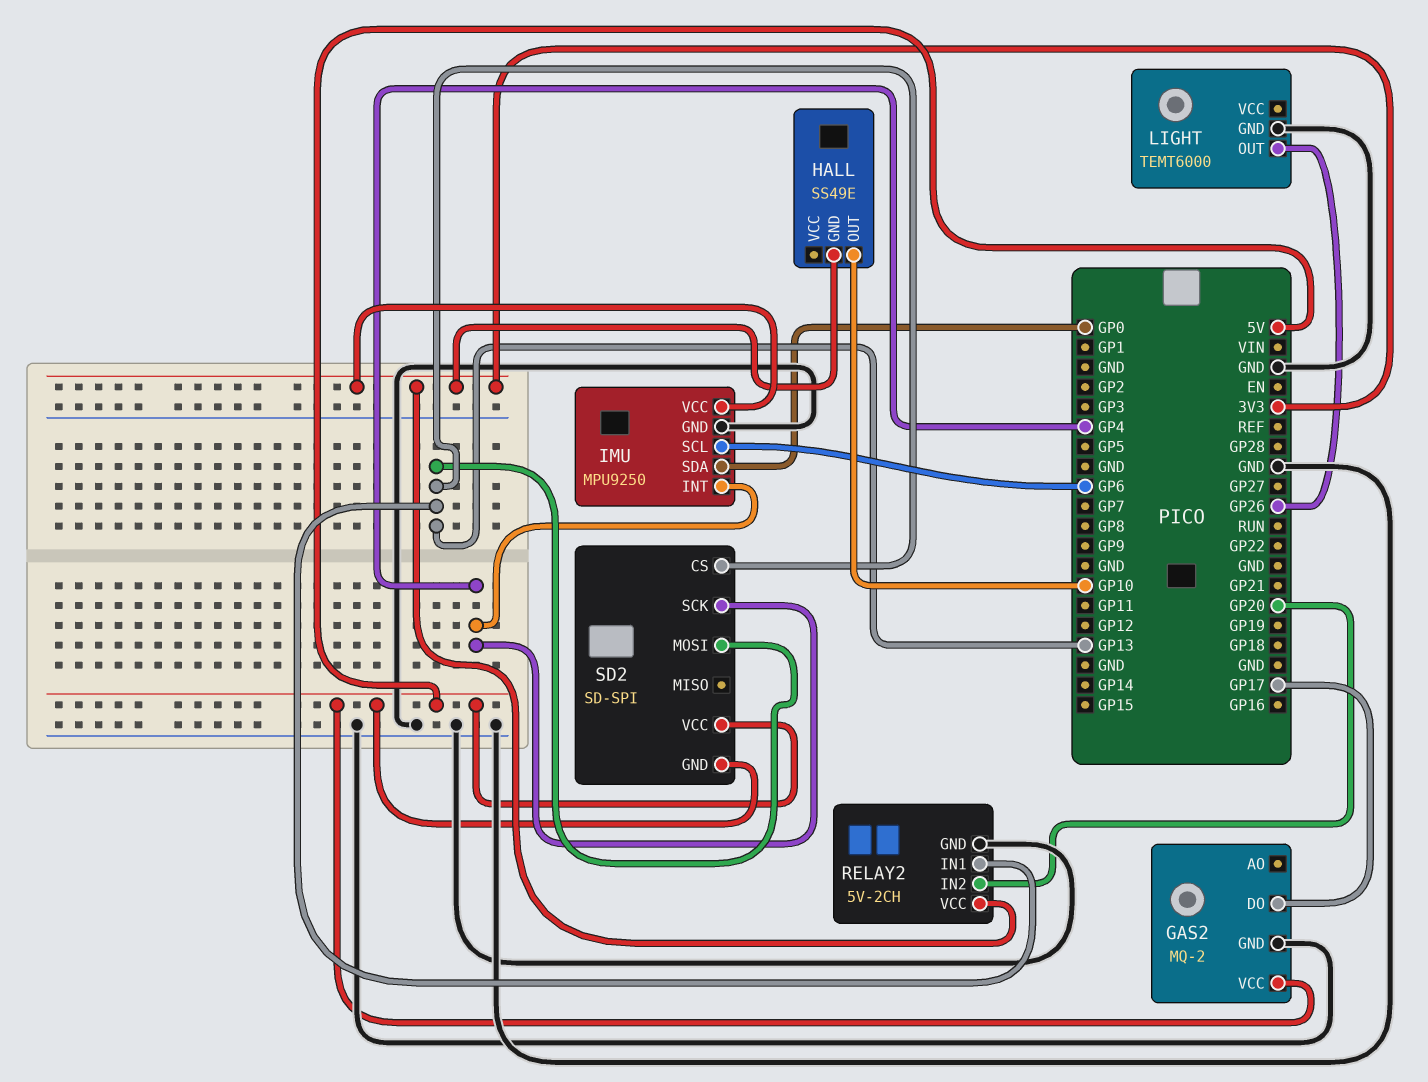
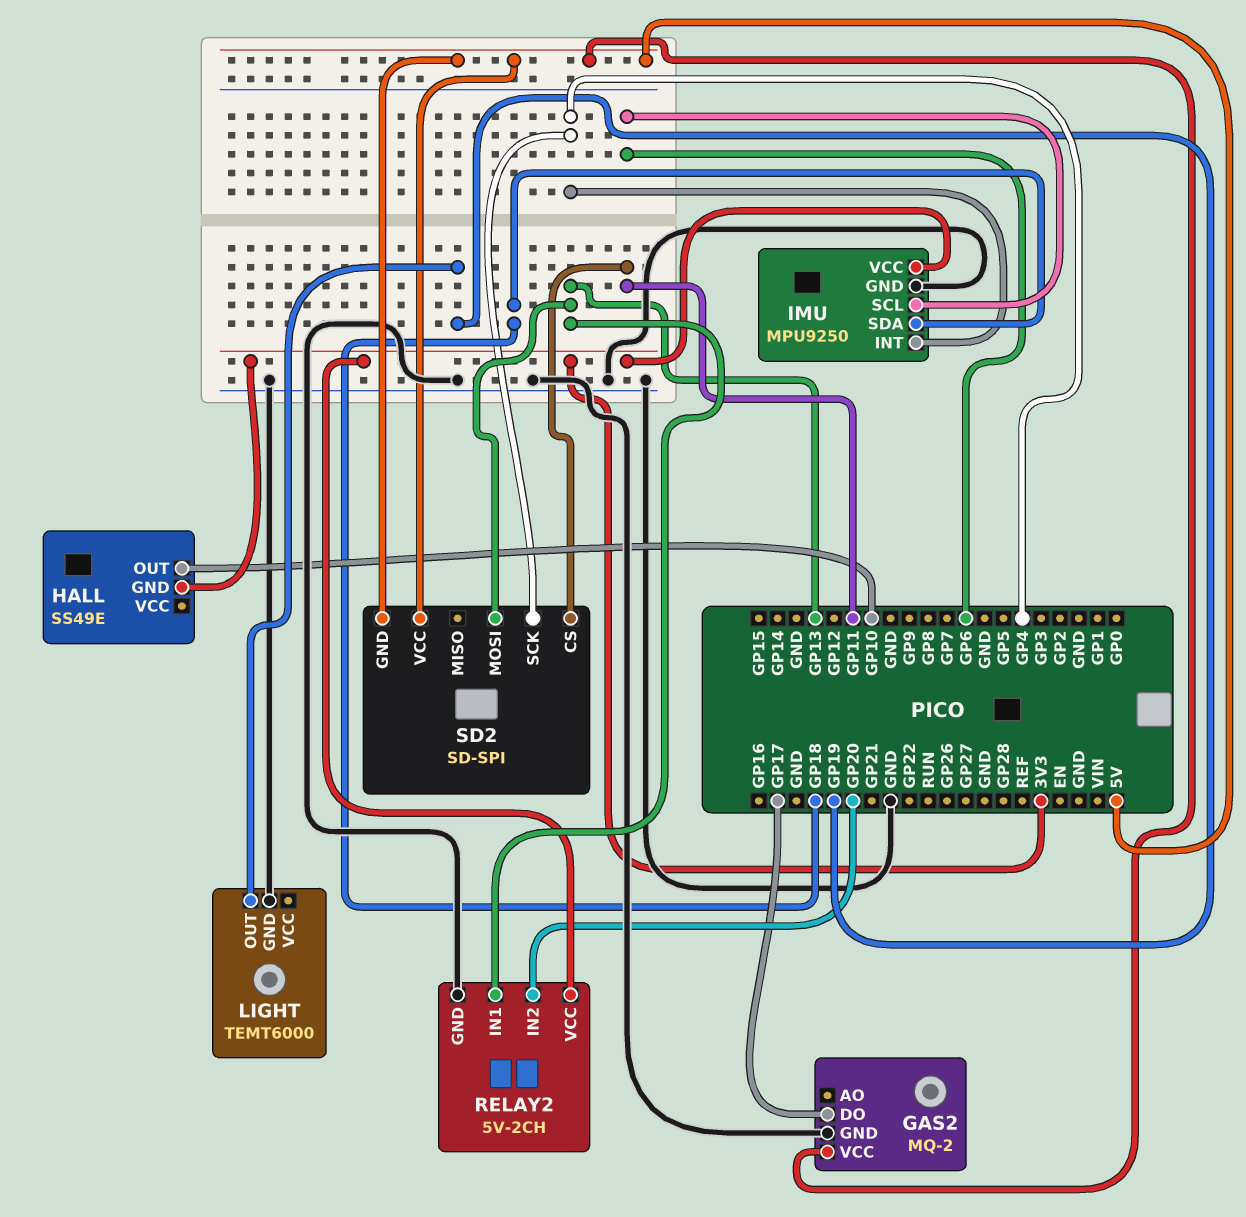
IMU pin SDA: GP0 -> GP18
LIGHT pin OUT: GP26 -> GP19
SD2 pin CS: GP13 -> GP11

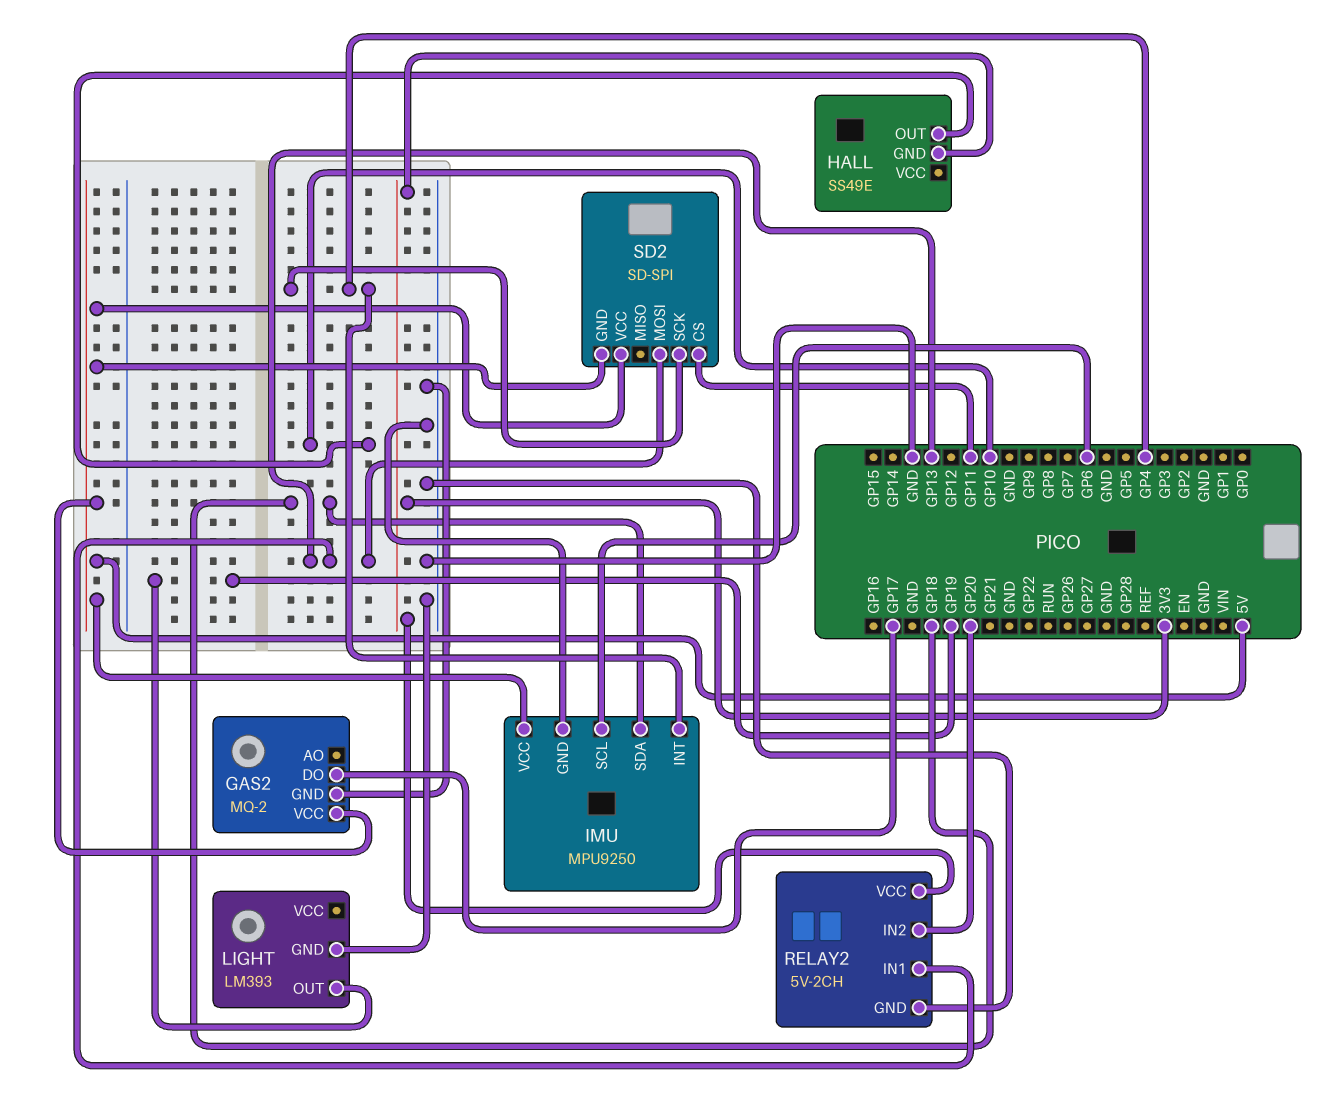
IMU pin VCC: 3V3 -> 5V
LIGHT: TEMT6000 -> LM393

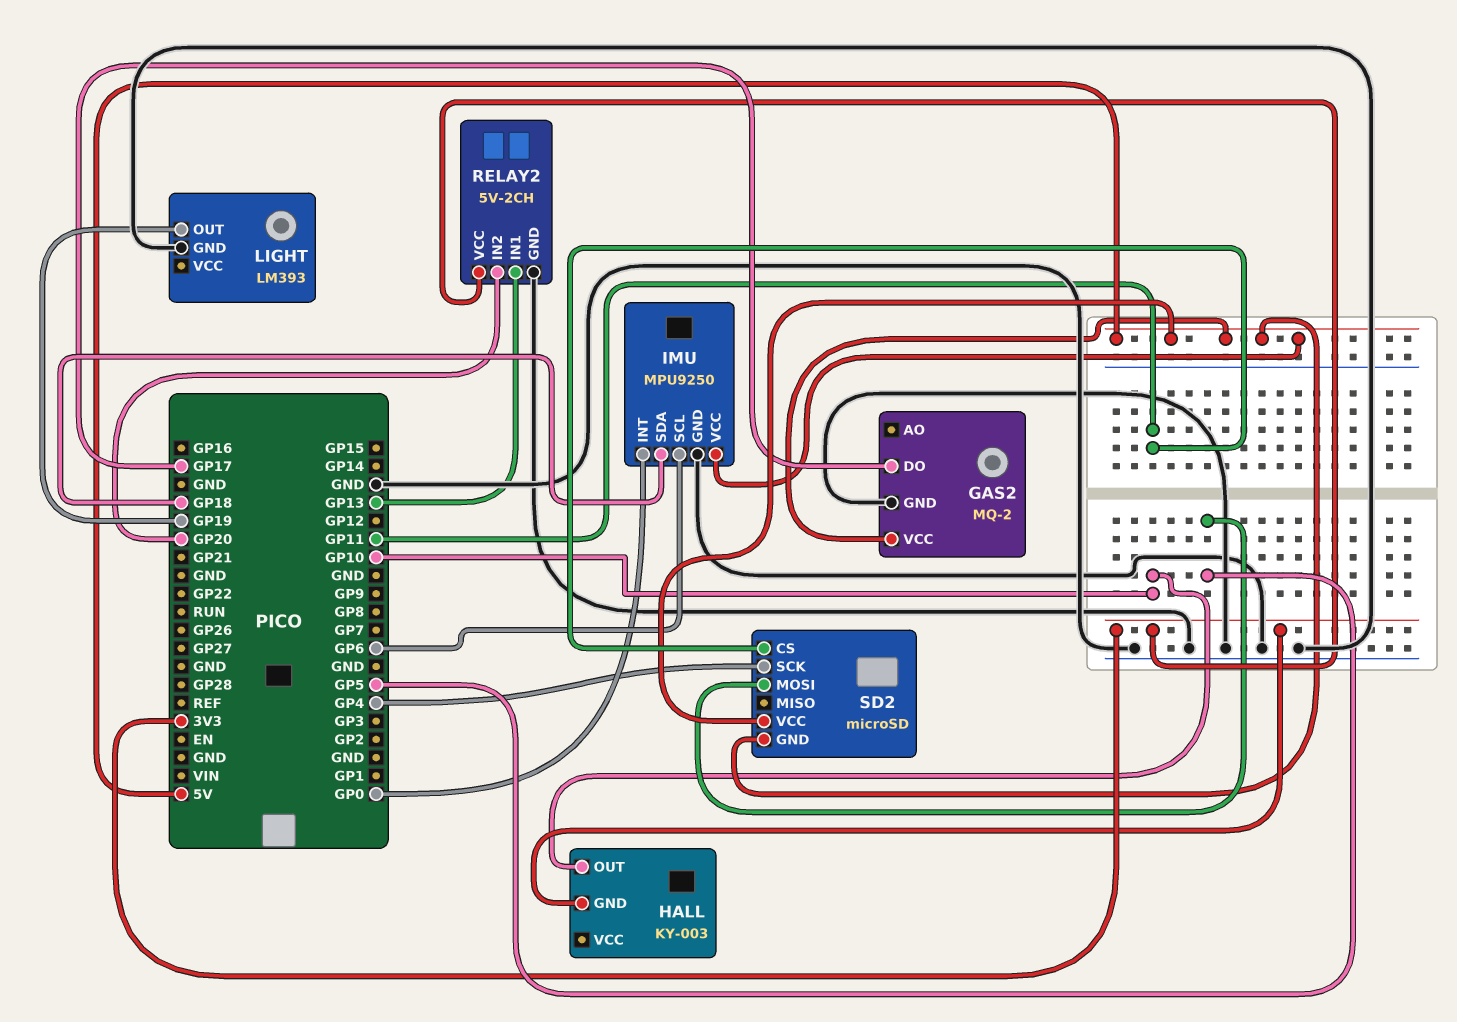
HALL: SS49E -> KY-003
IMU pin INT: GP4 -> GP0
SD2: SD-SPI -> microSD
SD2 pin MOSI: GP13 -> GP5

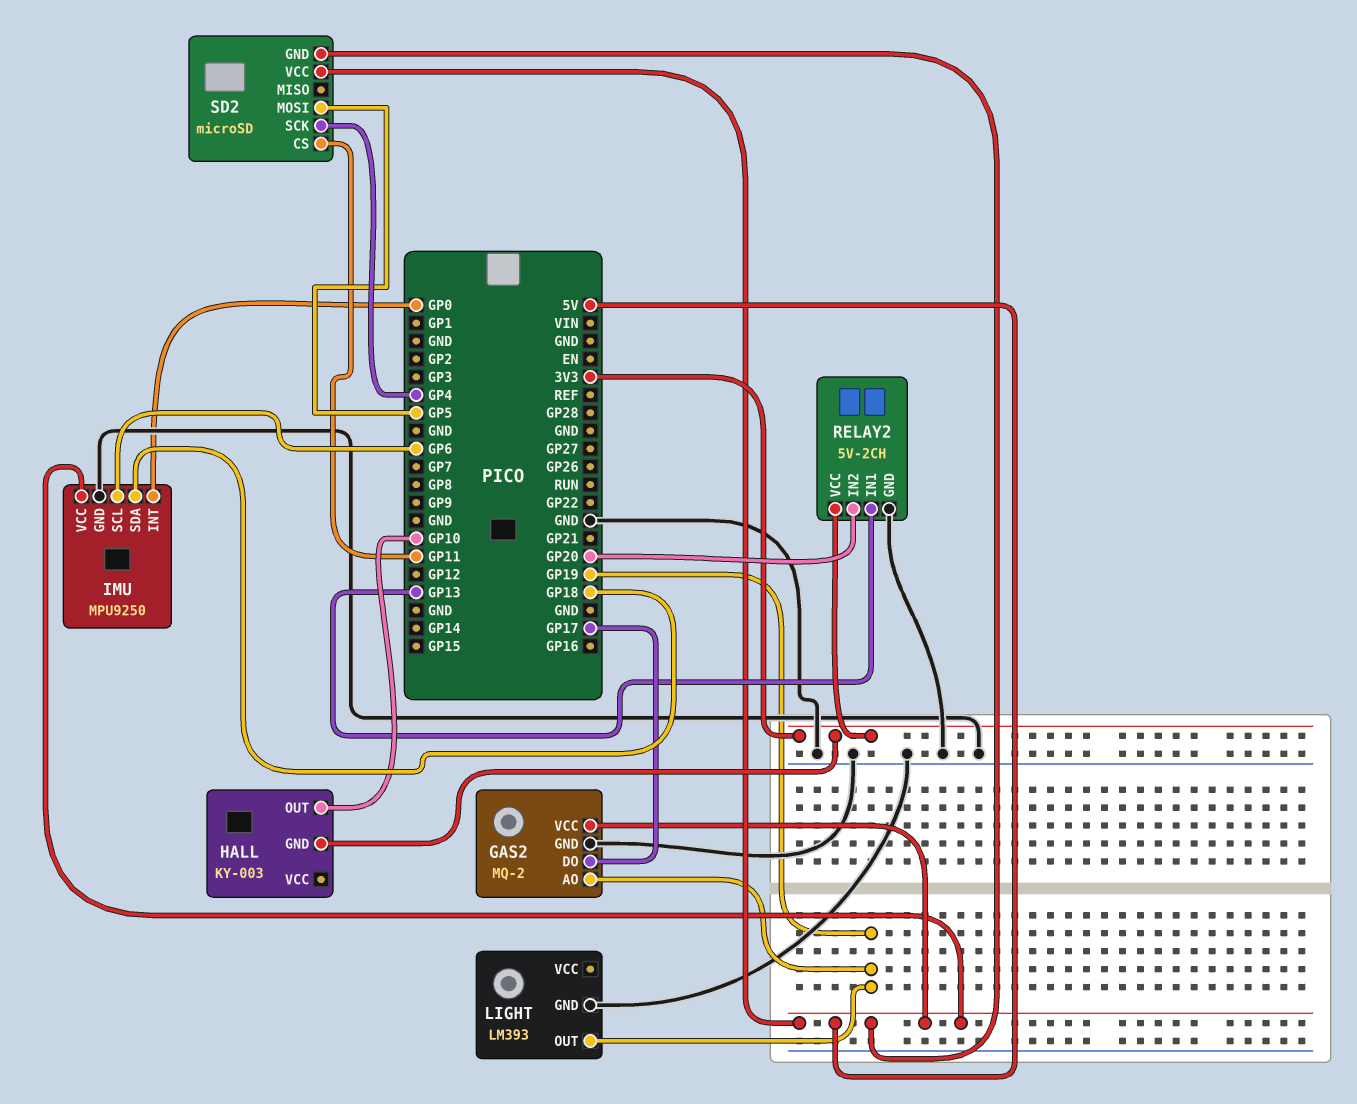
GAS2 pin AO: none -> GP19

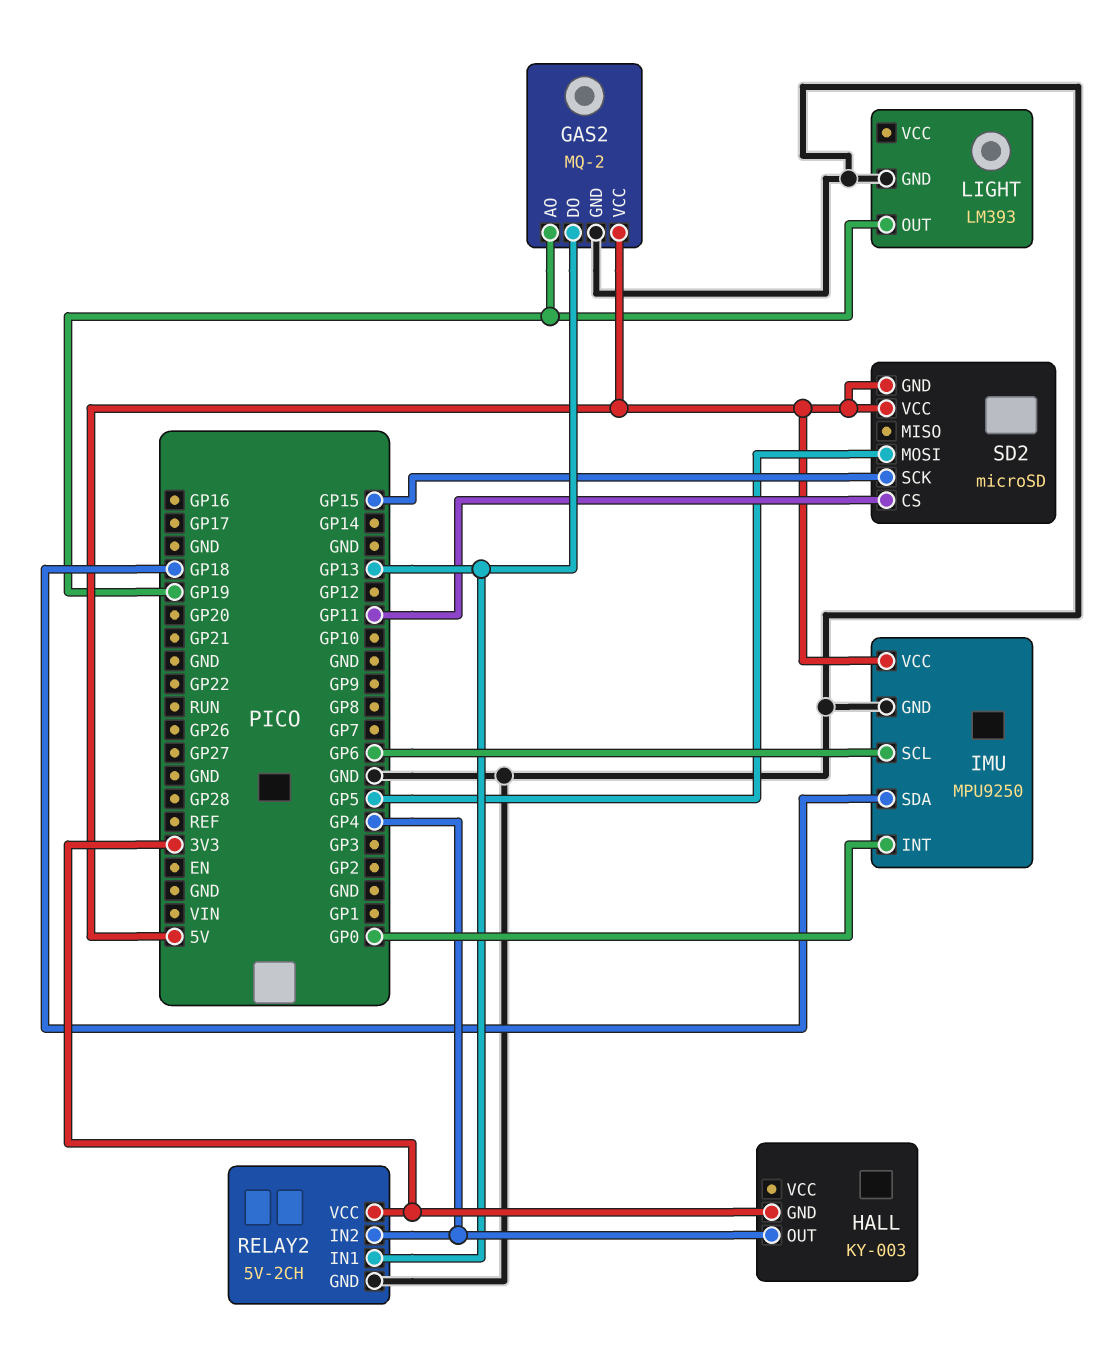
GAS2 pin DO: GP17 -> GP13
HALL pin OUT: GP10 -> GP4
RELAY2 pin IN2: GP20 -> GP4
SD2 pin SCK: GP4 -> GP15

